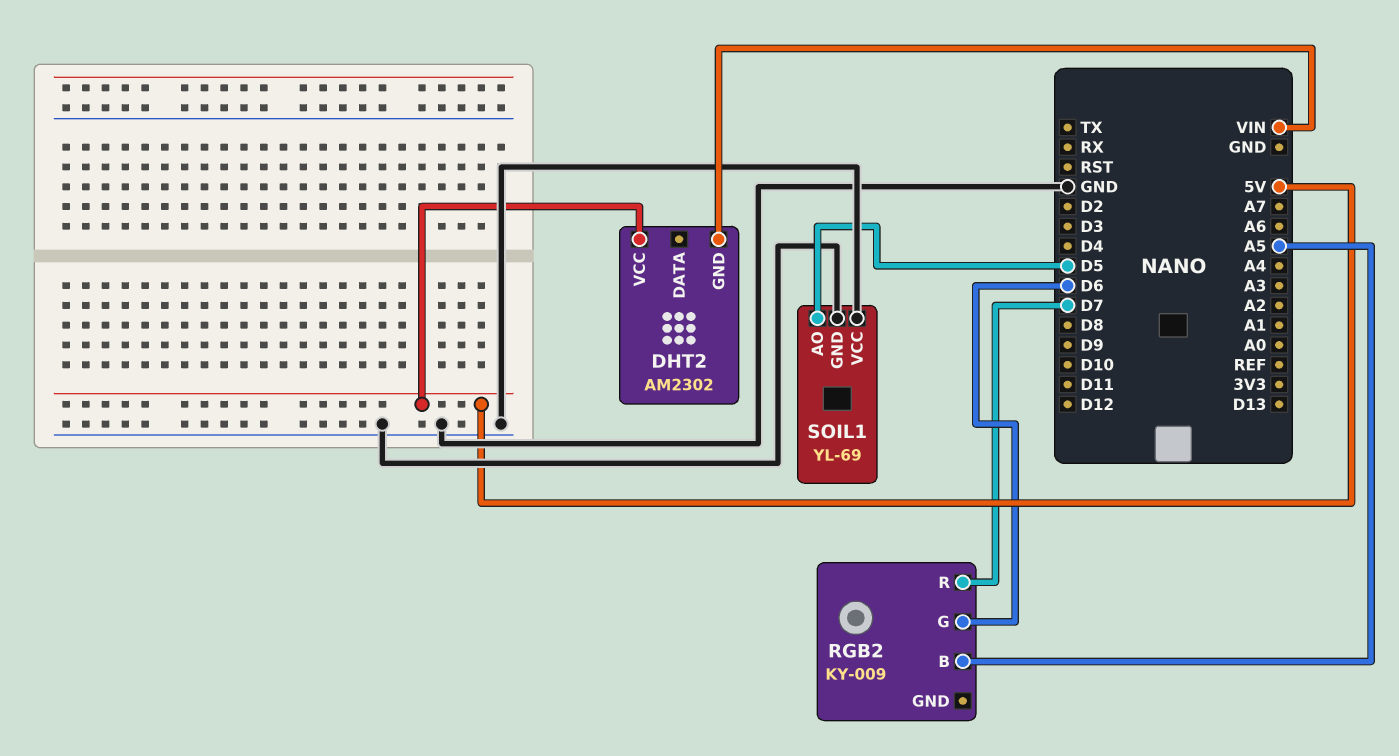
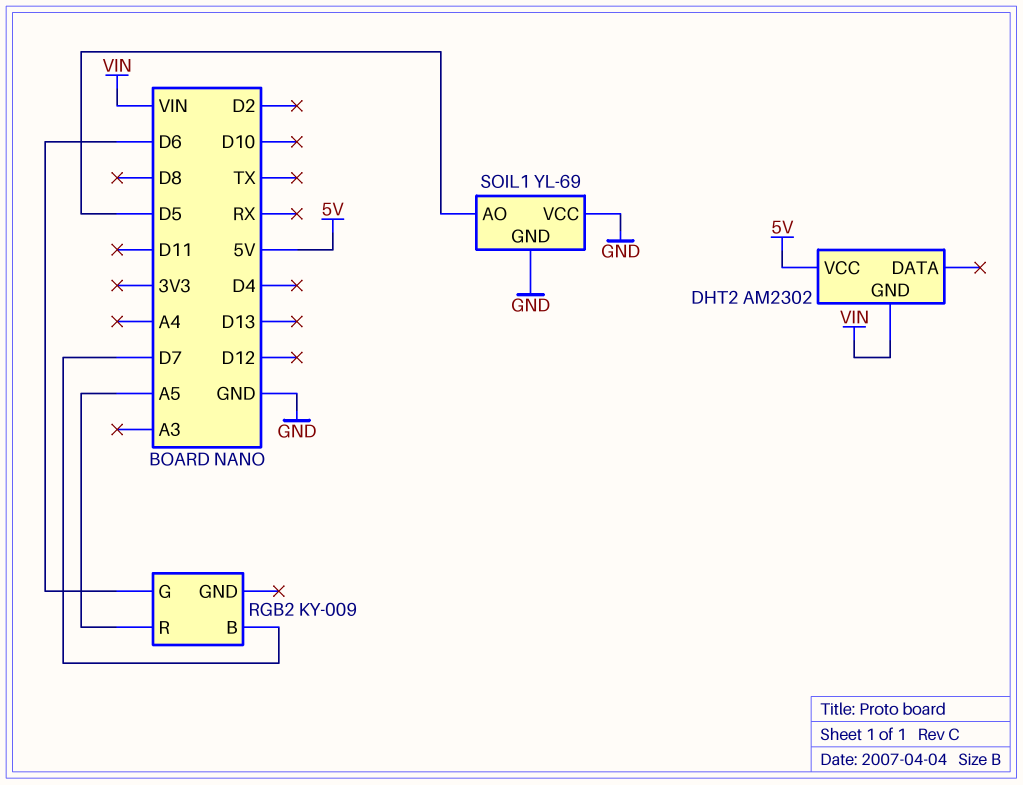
RGB2 pin B: A5 -> D7
RGB2 pin R: D7 -> A5

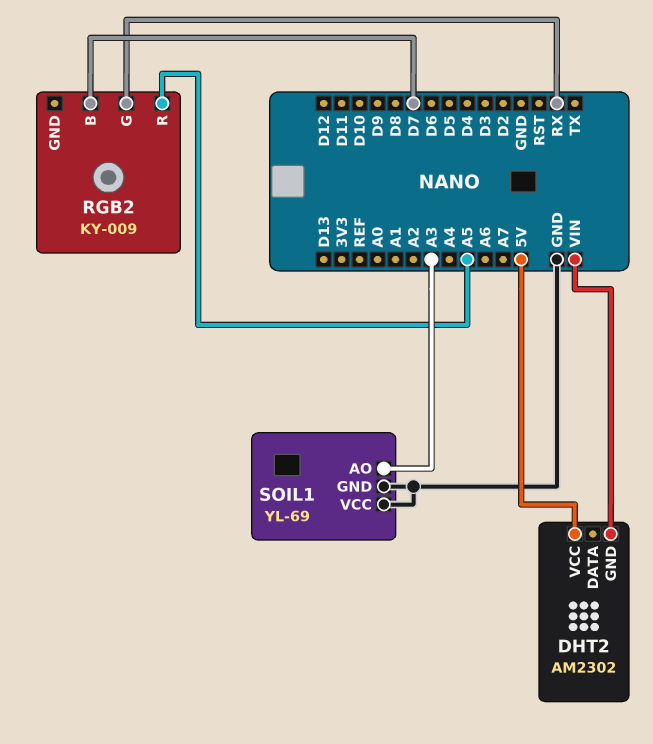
RGB2 pin G: D6 -> RX
SOIL1 pin AO: D5 -> A3

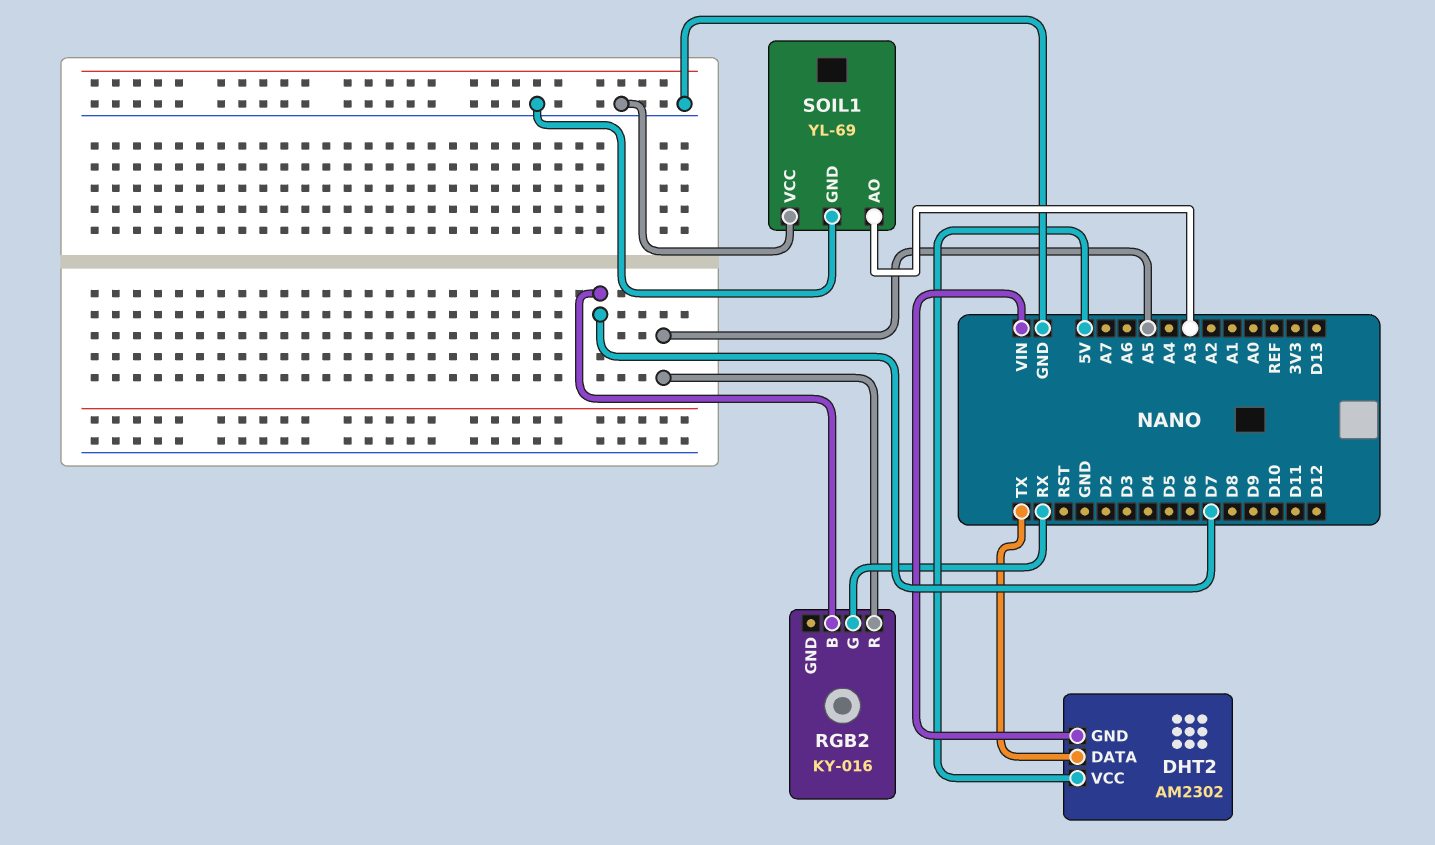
DHT2 pin DATA: none -> TX
RGB2: KY-009 -> KY-016

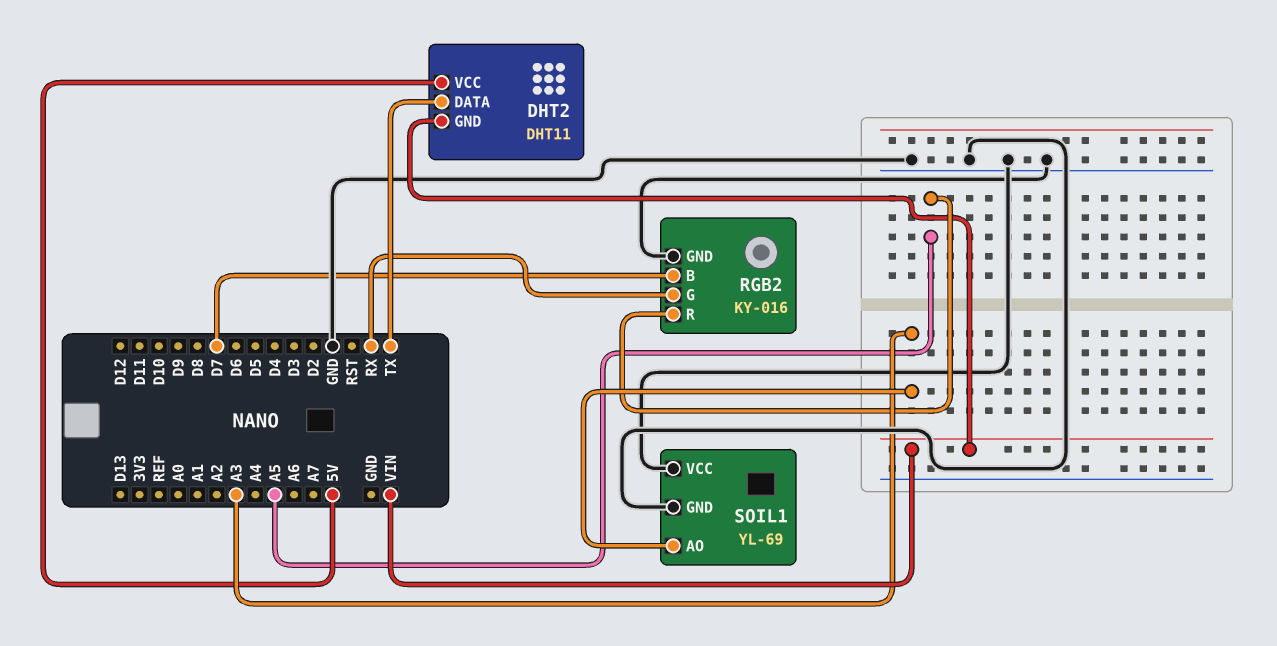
DHT2: AM2302 -> DHT11
RGB2 pin GND: none -> GND

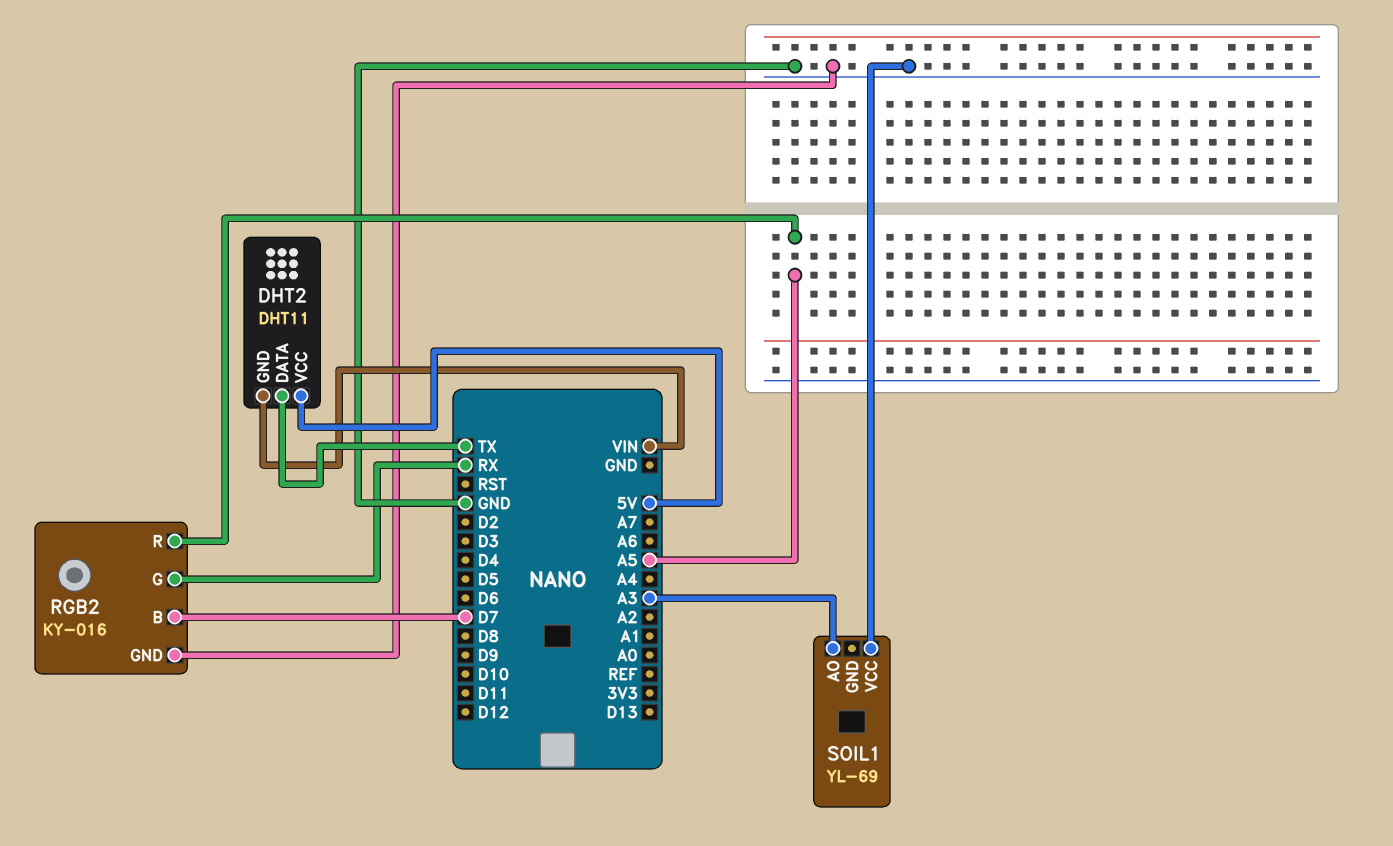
SOIL1 pin GND: GND -> none

